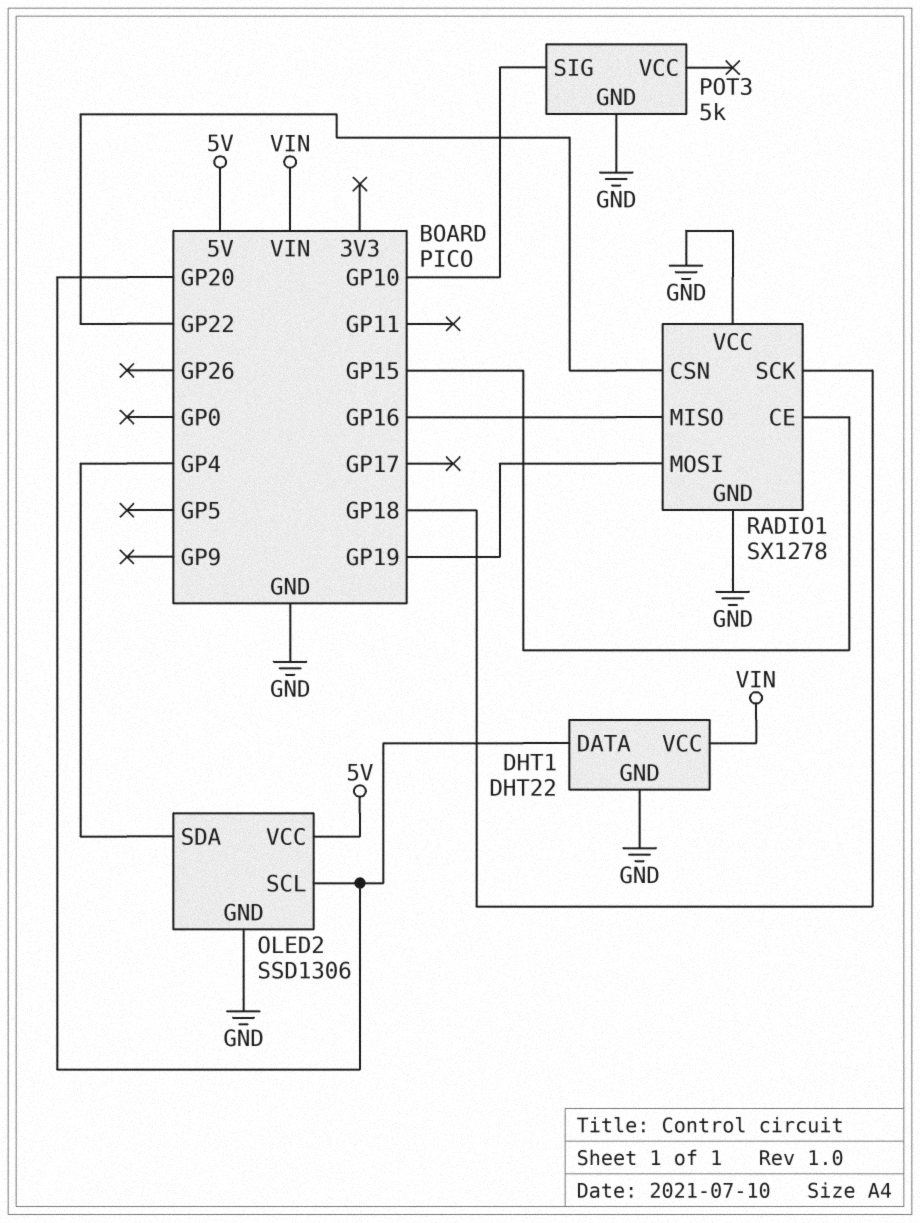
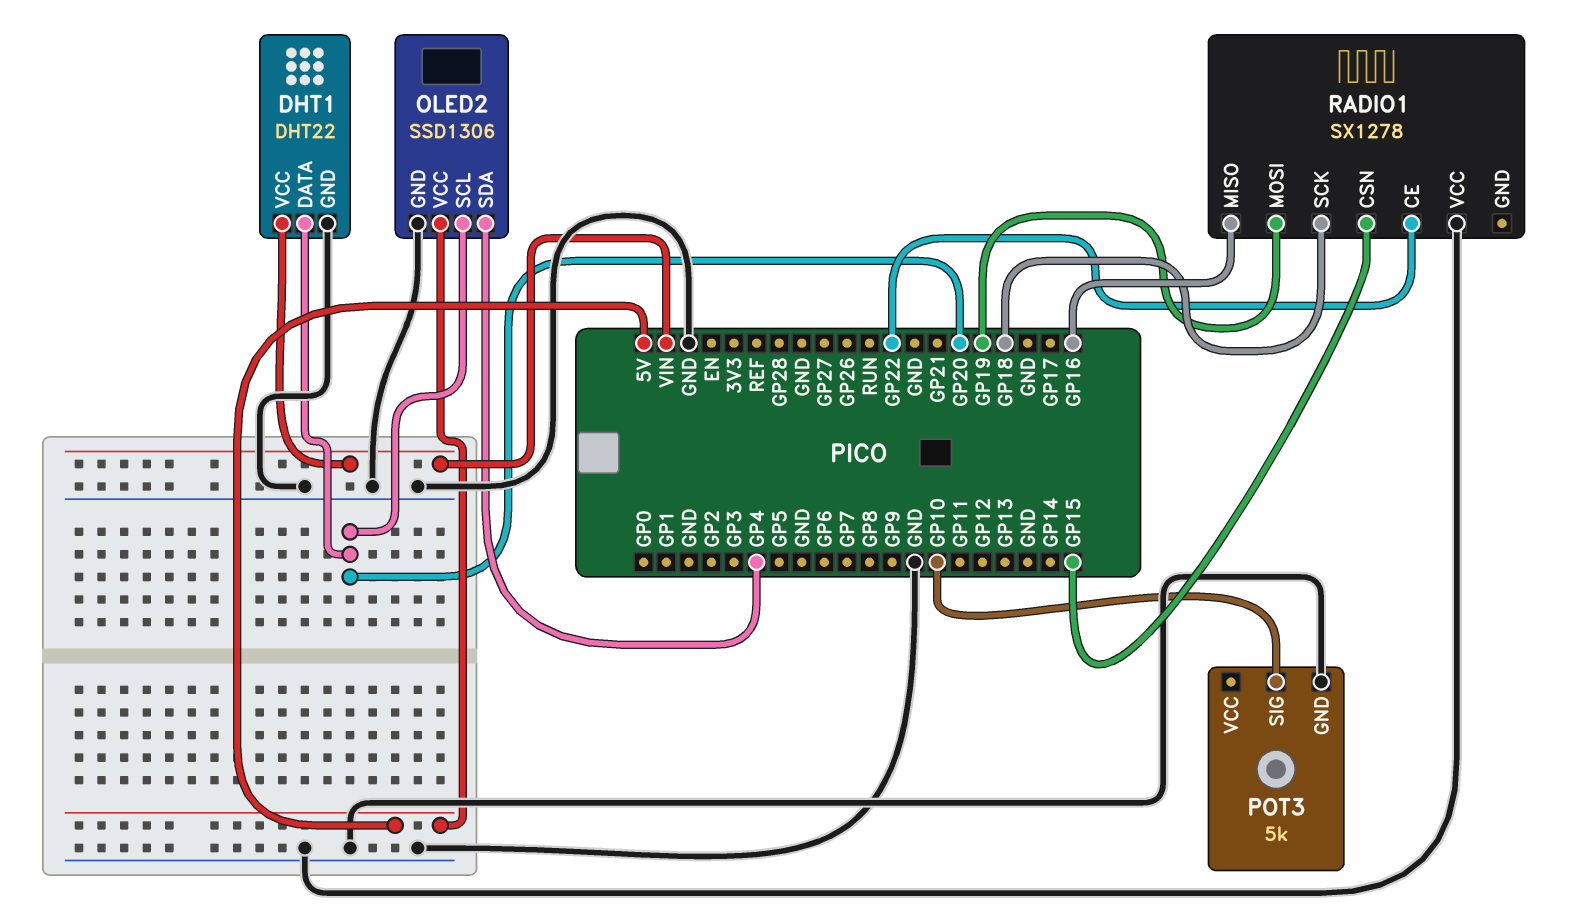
RADIO1 pin CE: GP15 -> GP22
RADIO1 pin CSN: GP22 -> GP15
RADIO1 pin GND: GND -> none

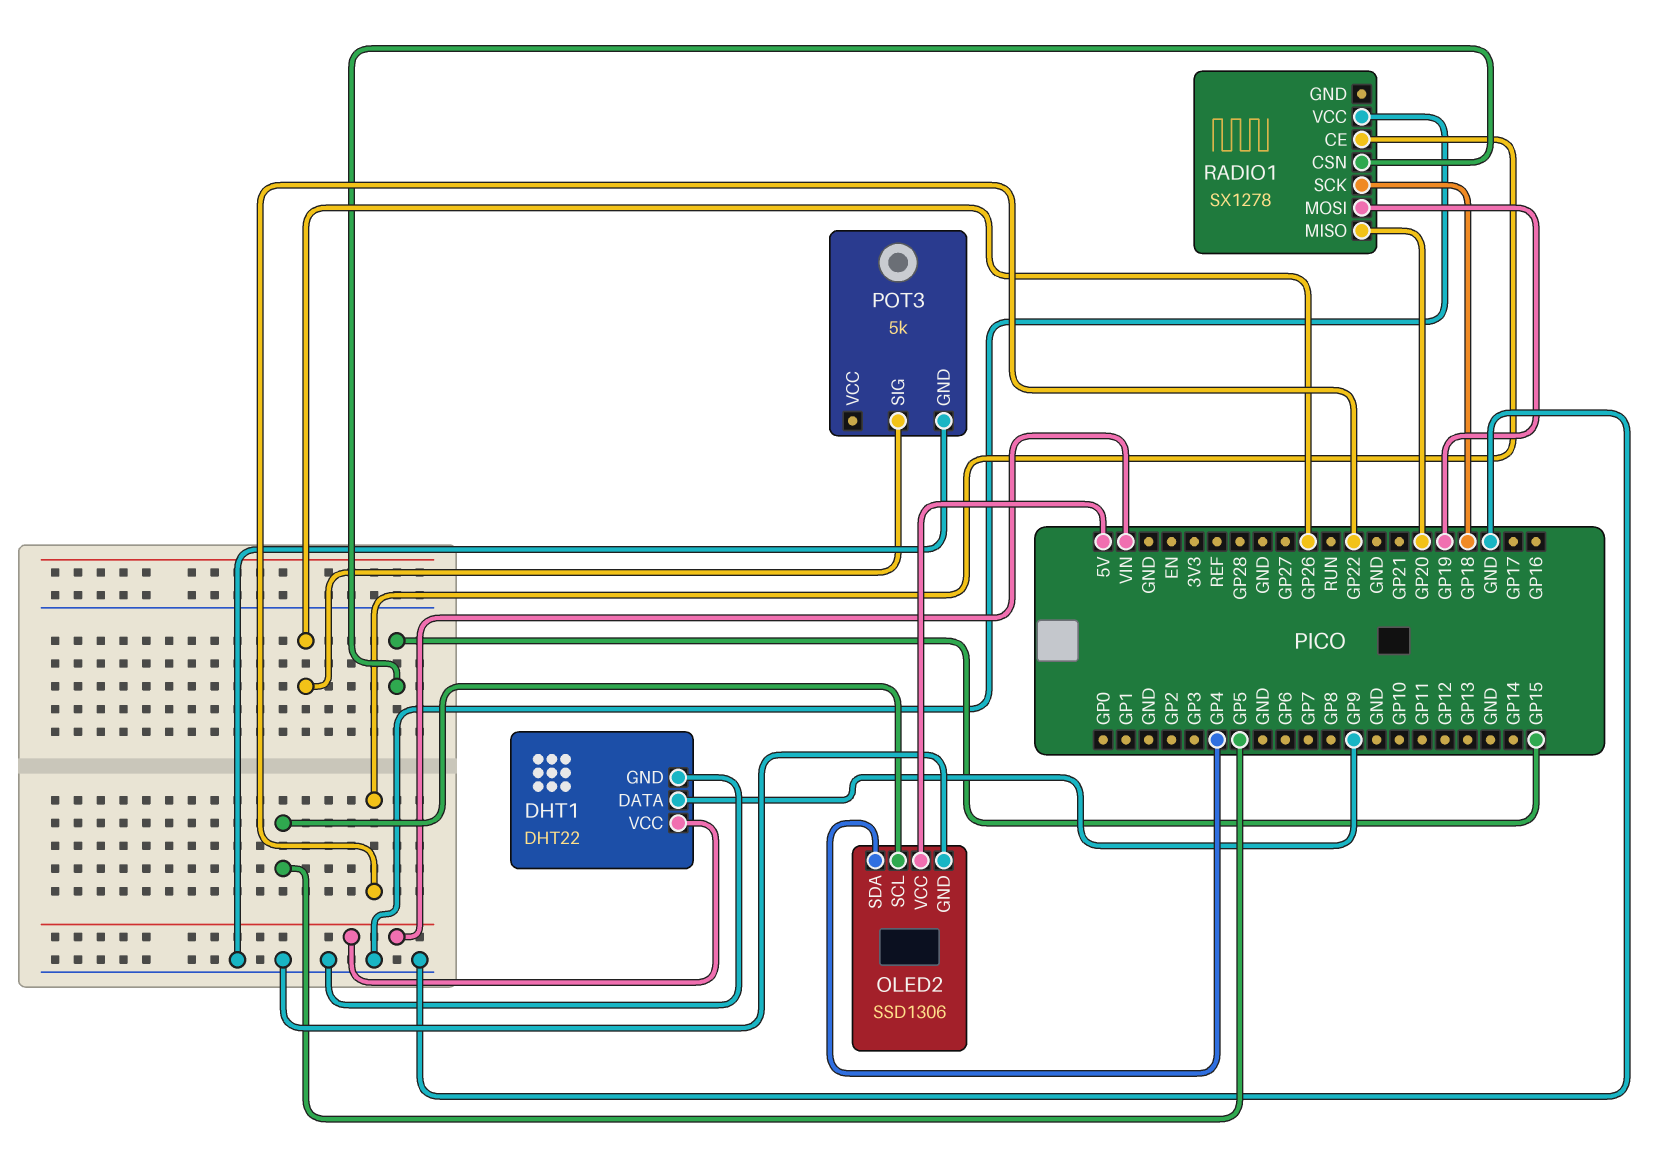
DHT1 pin DATA: GP20 -> GP9
OLED2 pin SCL: GP20 -> GP5
POT3 pin SIG: GP10 -> GP26
RADIO1 pin MISO: GP16 -> GP20

